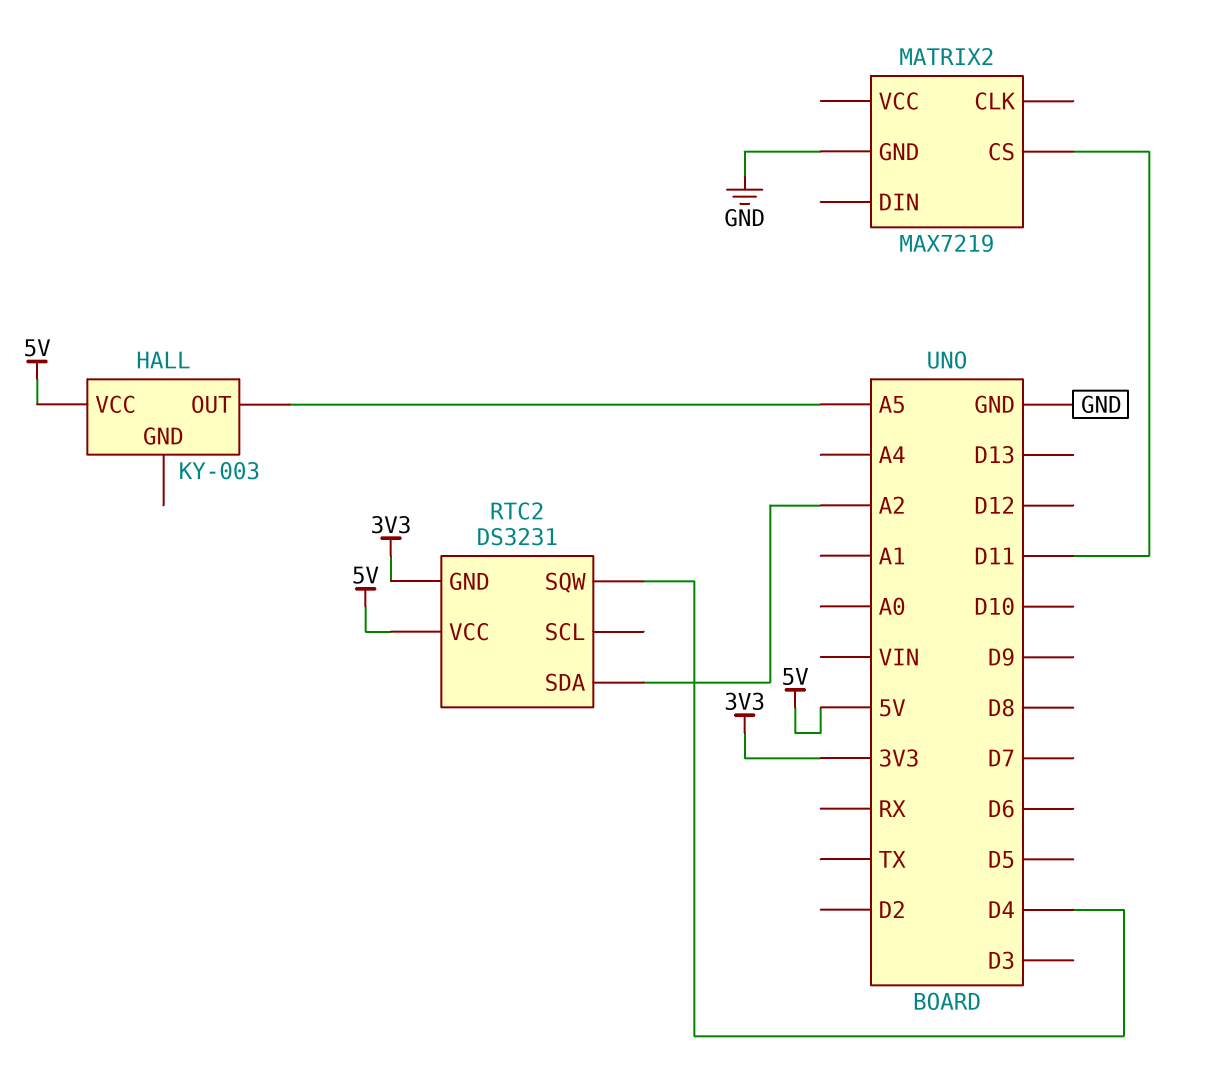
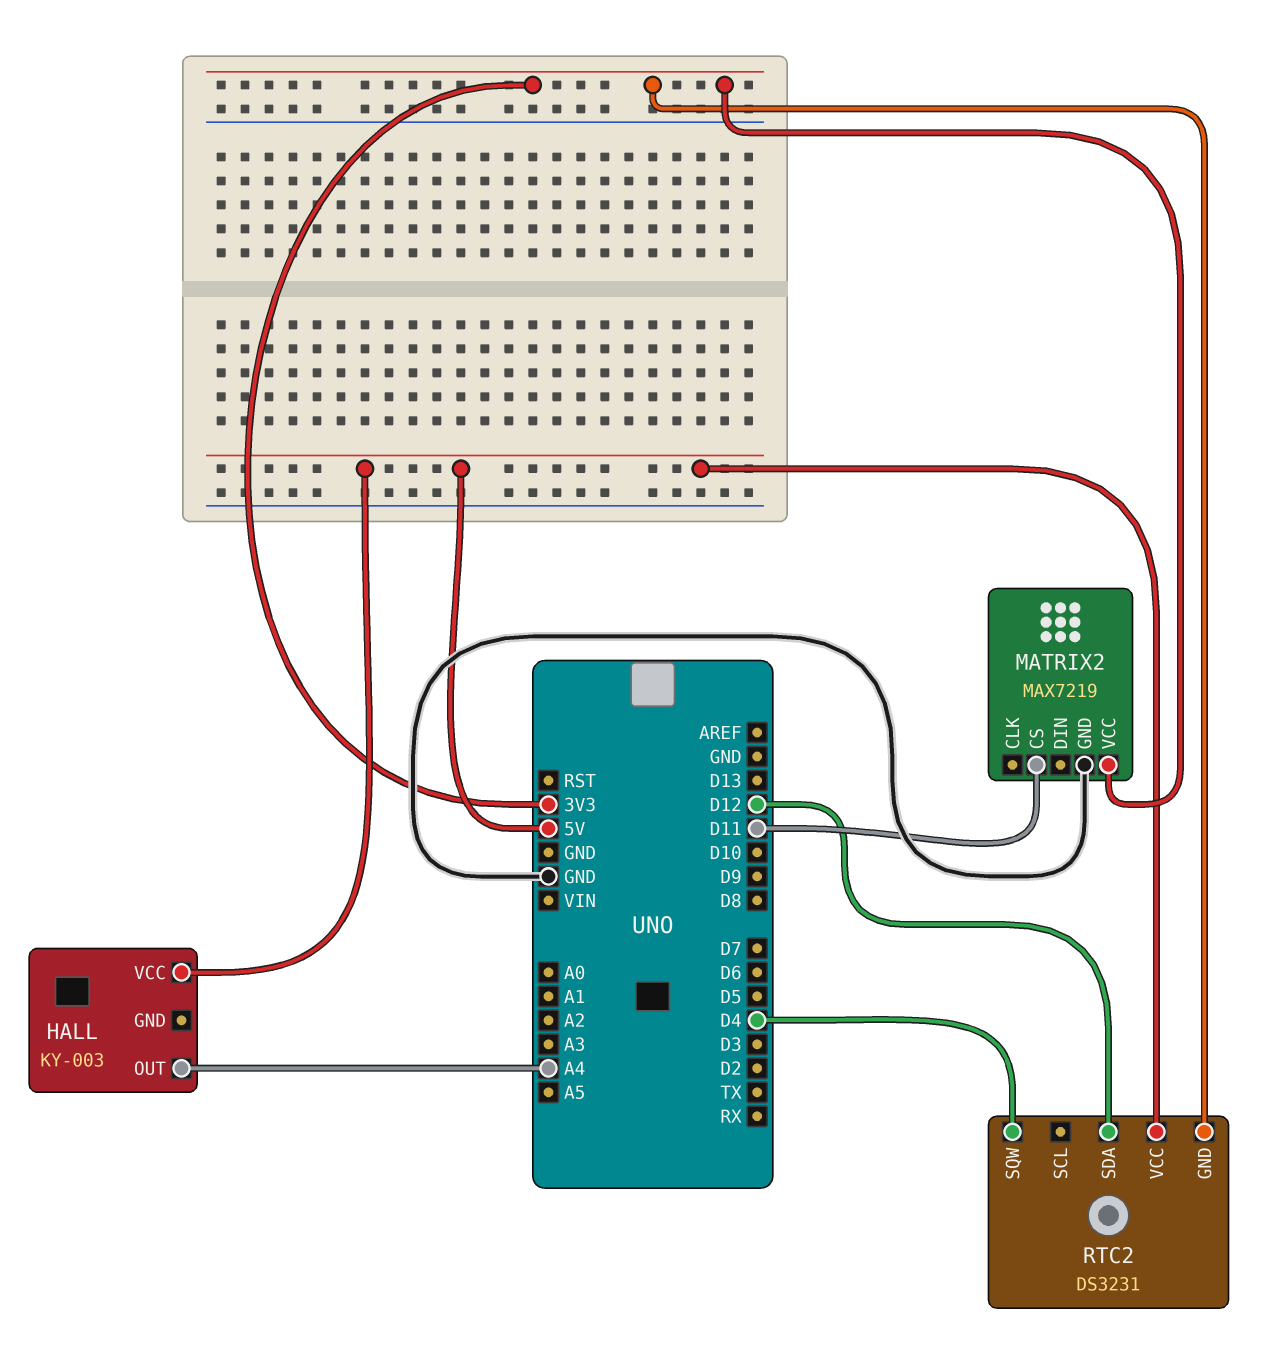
HALL pin OUT: A5 -> A4
MATRIX2 pin VCC: none -> 3V3
RTC2 pin SDA: A2 -> D12

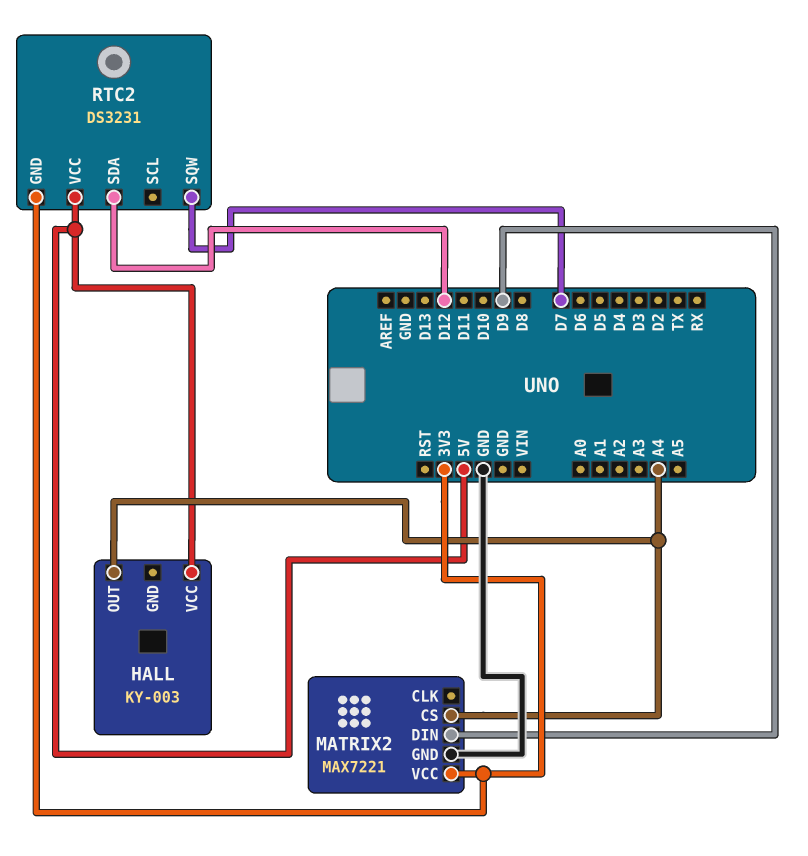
MATRIX2: MAX7219 -> MAX7221
MATRIX2 pin CS: D11 -> A4
MATRIX2 pin DIN: none -> D9
RTC2 pin SQW: D4 -> D7

